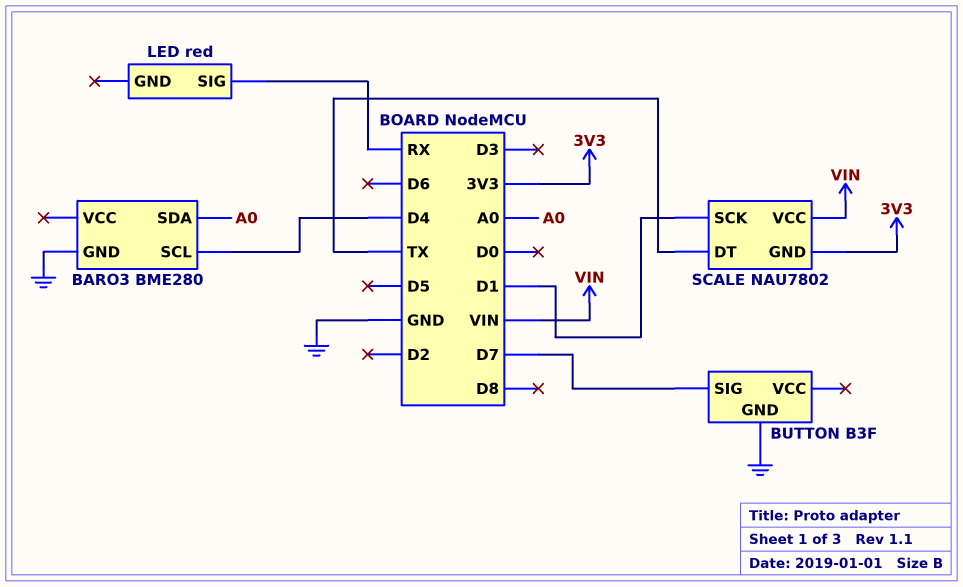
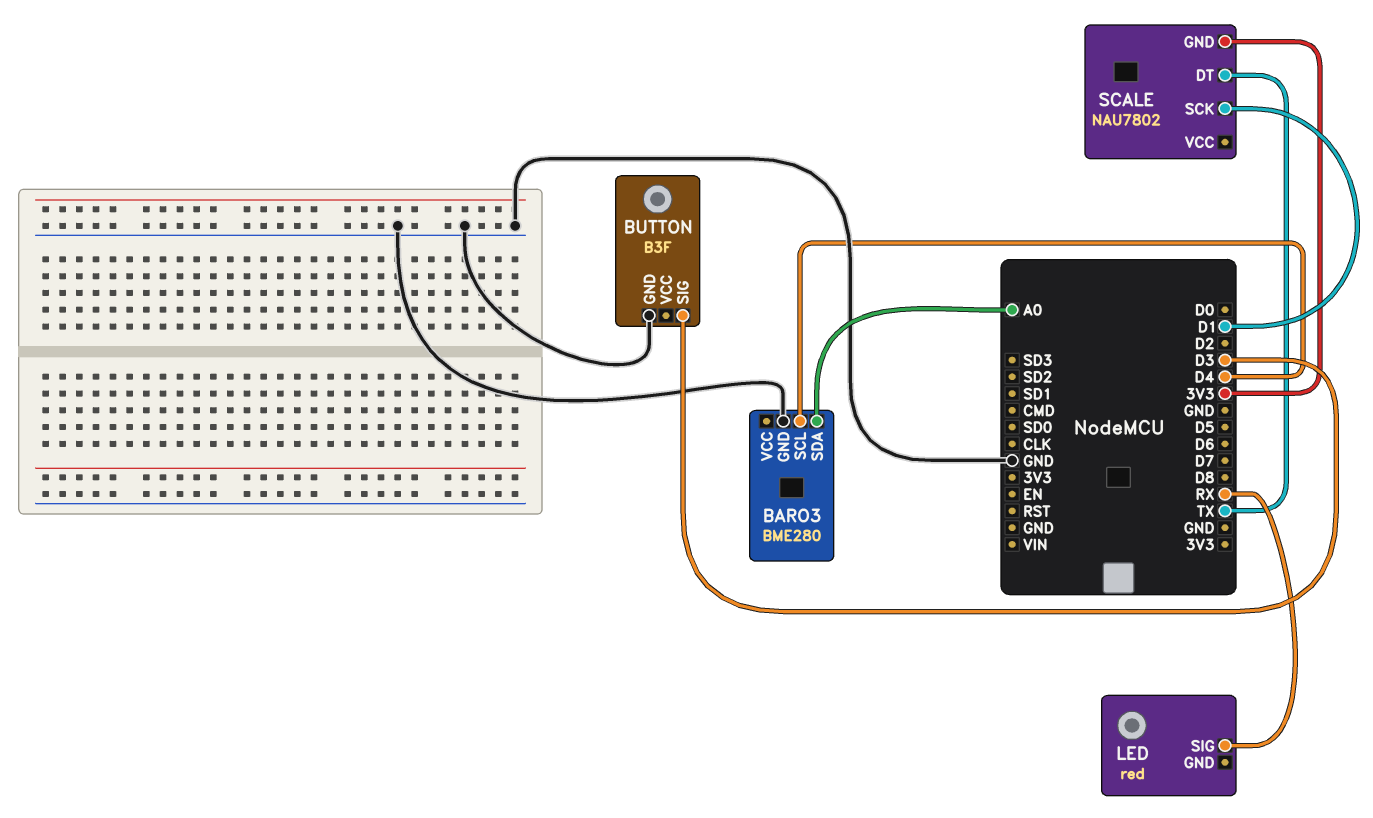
BUTTON pin SIG: D7 -> D3
SCALE pin VCC: VIN -> none

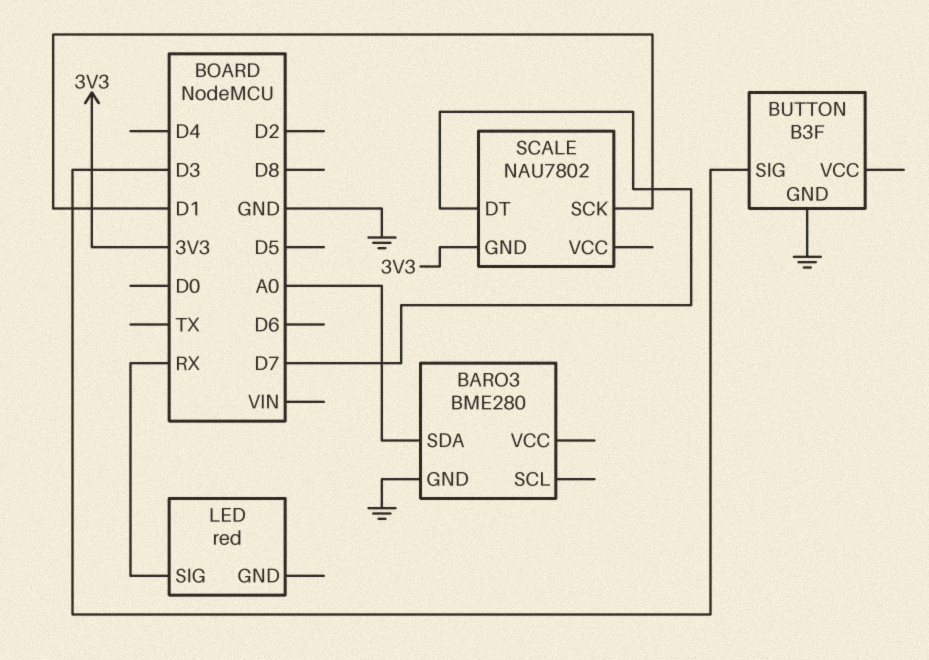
BARO3 pin SCL: D4 -> none
SCALE pin DT: TX -> D7

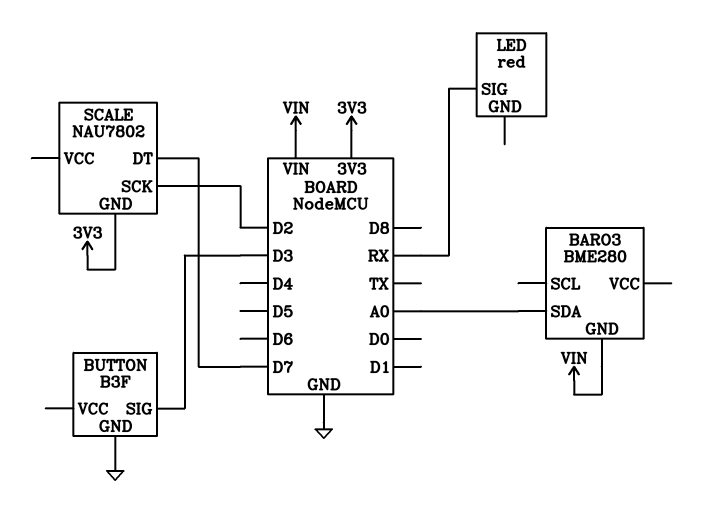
BARO3 pin GND: GND -> VIN
SCALE pin SCK: D1 -> D2

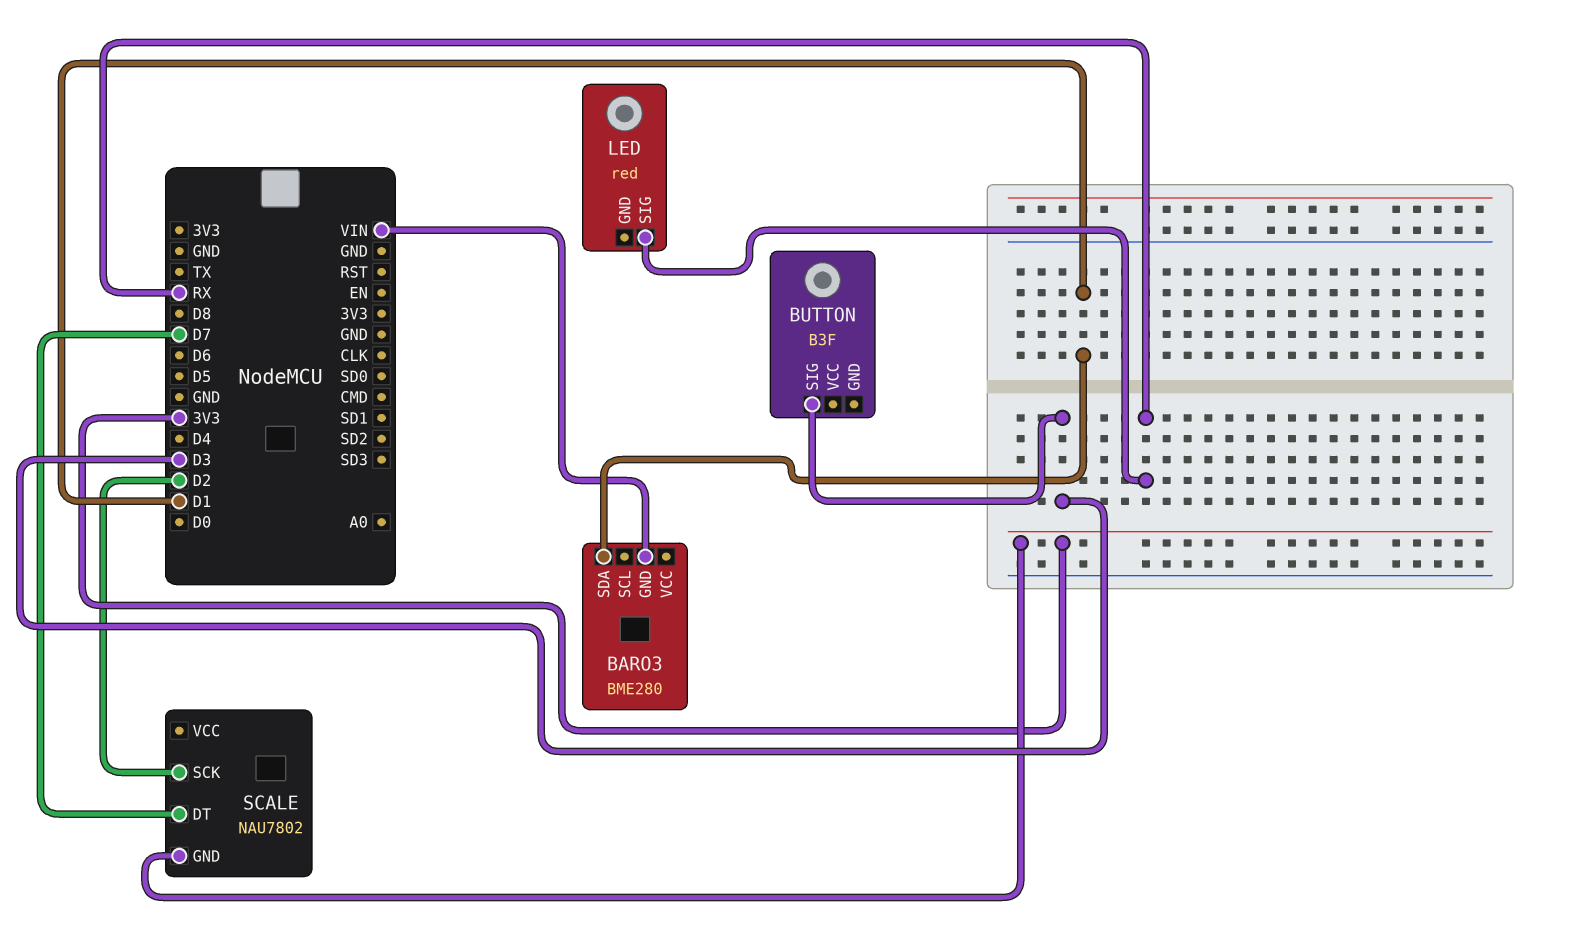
BARO3 pin SDA: A0 -> D1
BUTTON pin GND: GND -> none

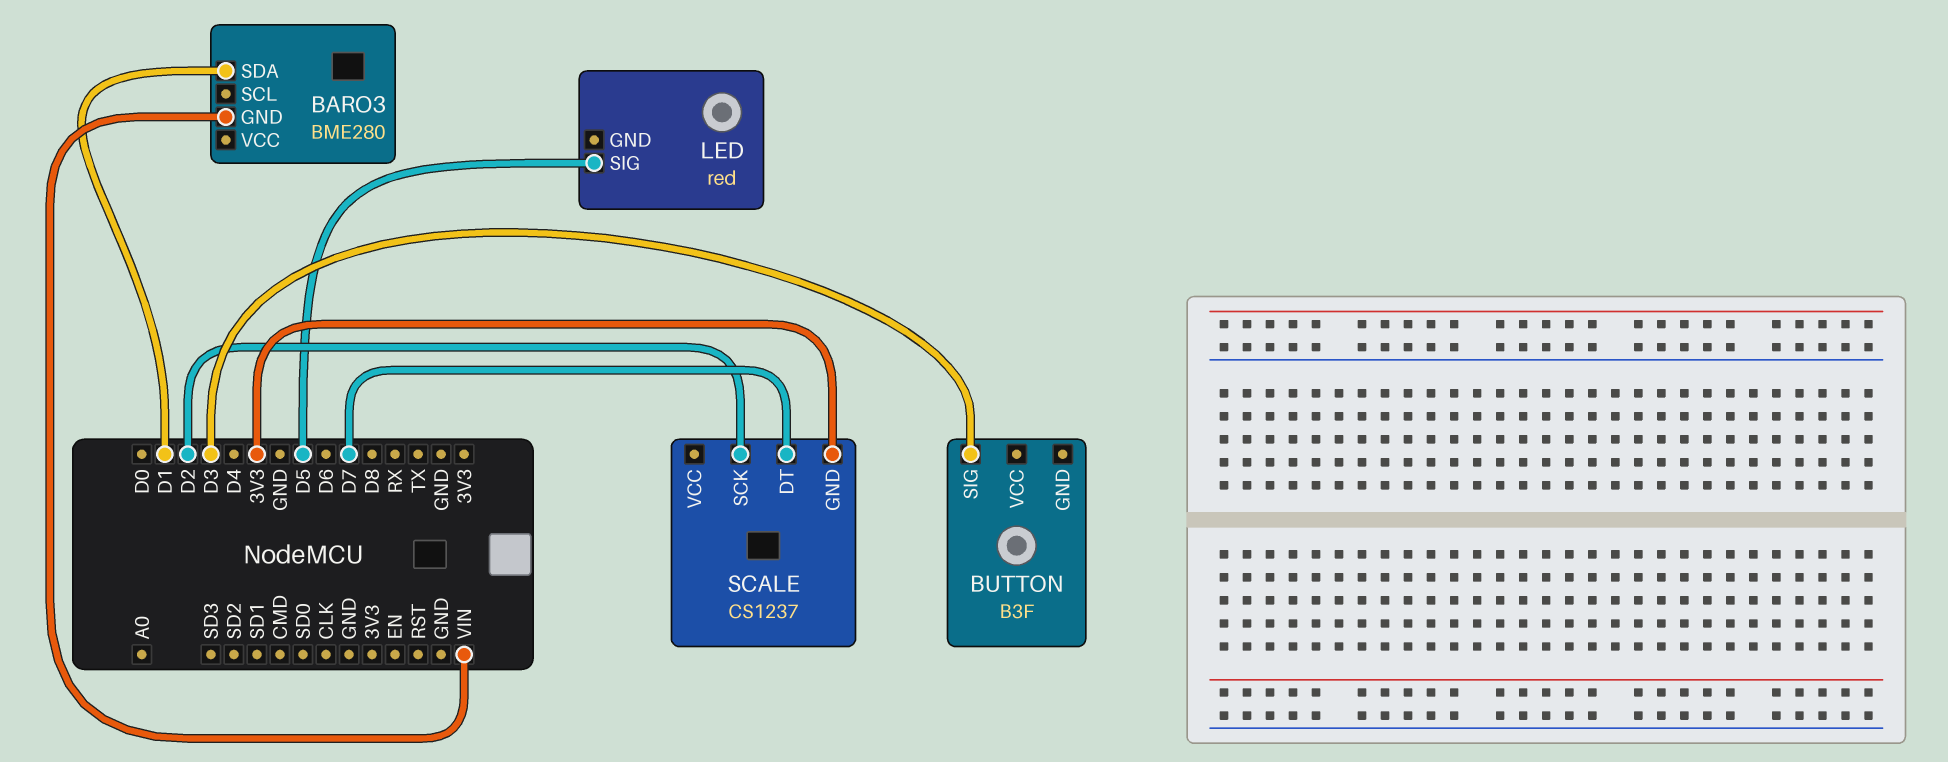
LED pin SIG: RX -> D5
SCALE: NAU7802 -> CS1237

